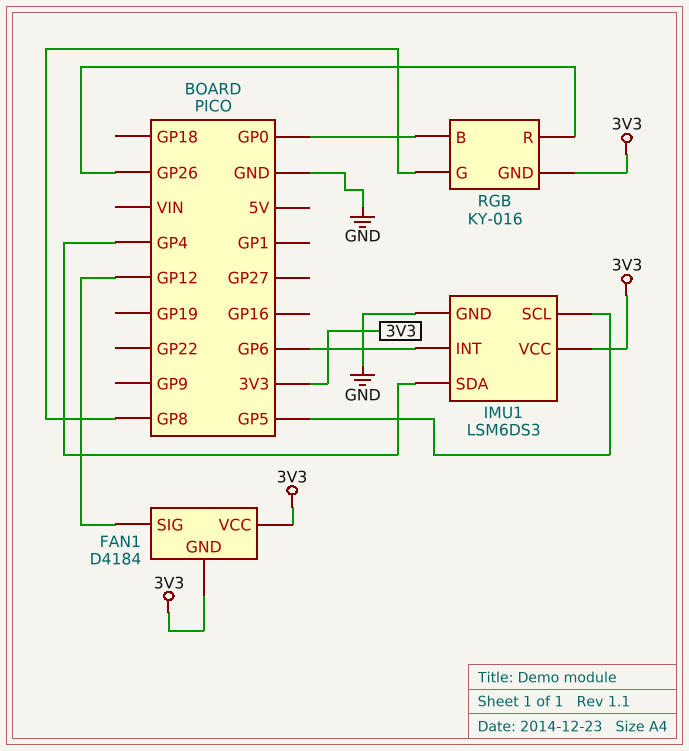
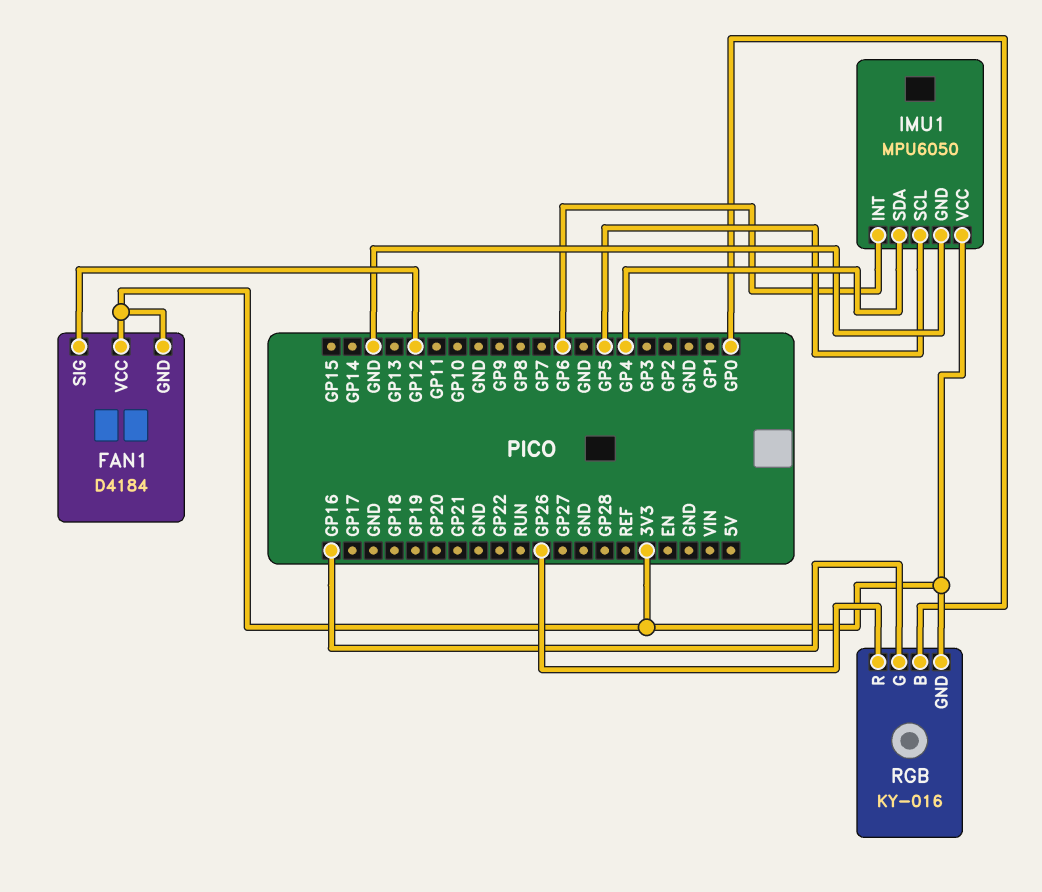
IMU1: LSM6DS3 -> MPU6050
RGB pin G: GP8 -> GP16

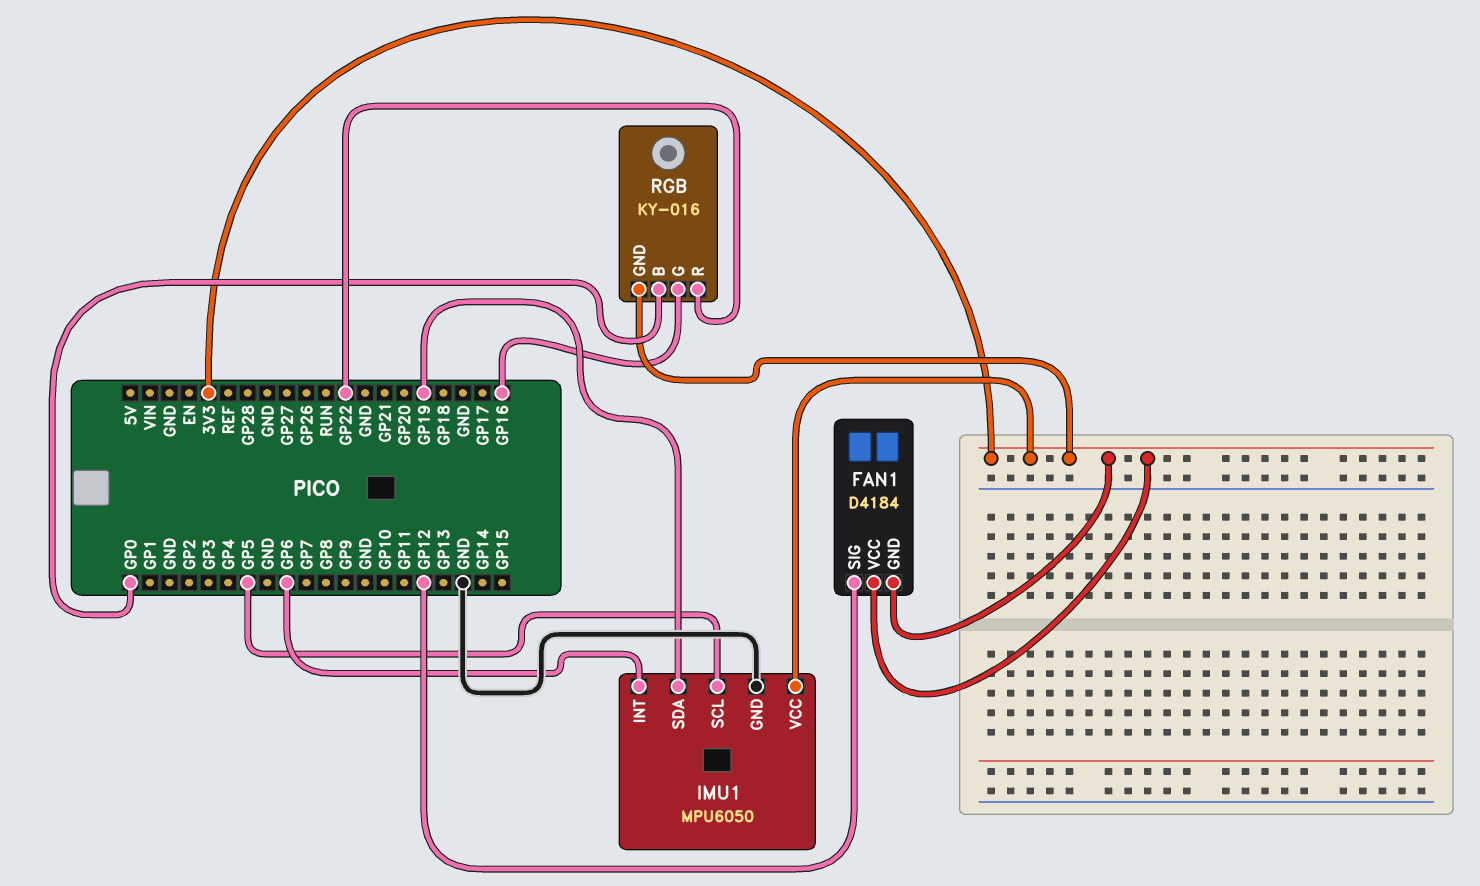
IMU1 pin SDA: GP4 -> GP19
RGB pin R: GP26 -> GP22

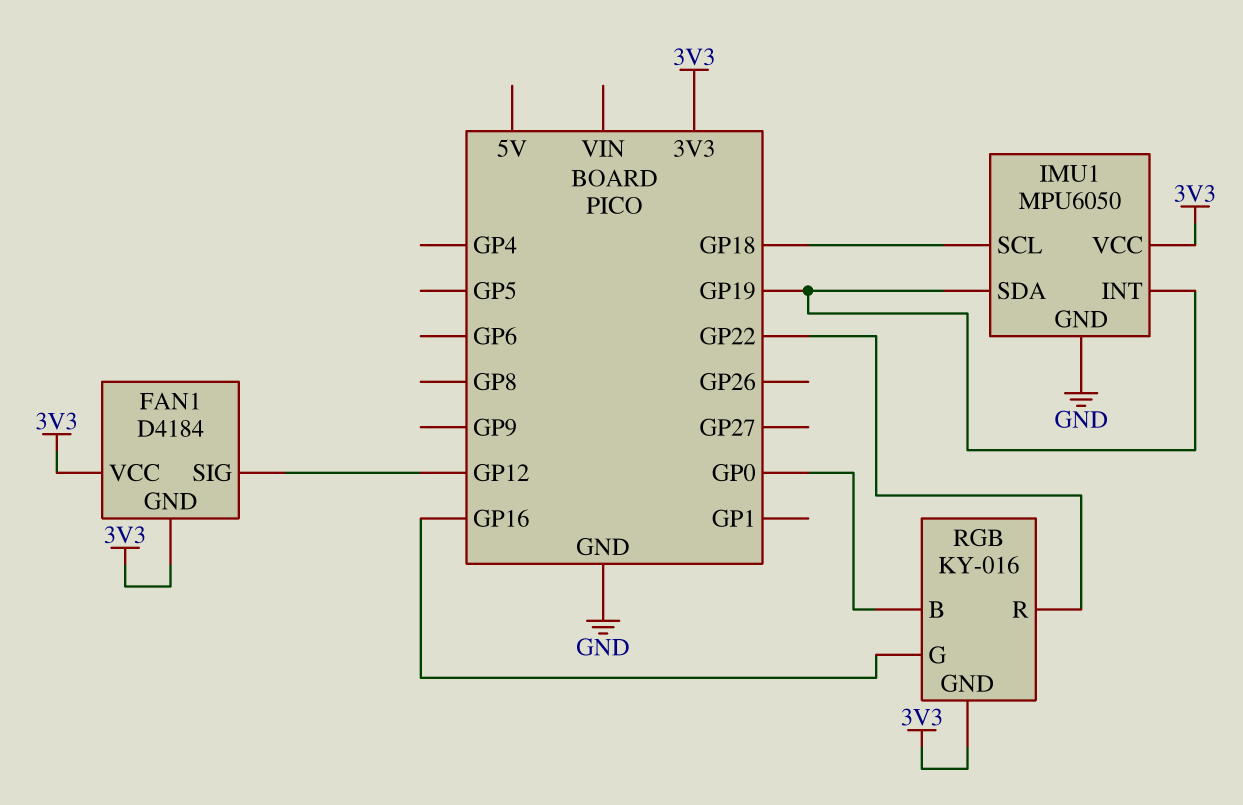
IMU1 pin INT: GP6 -> GP19
IMU1 pin SCL: GP5 -> GP18

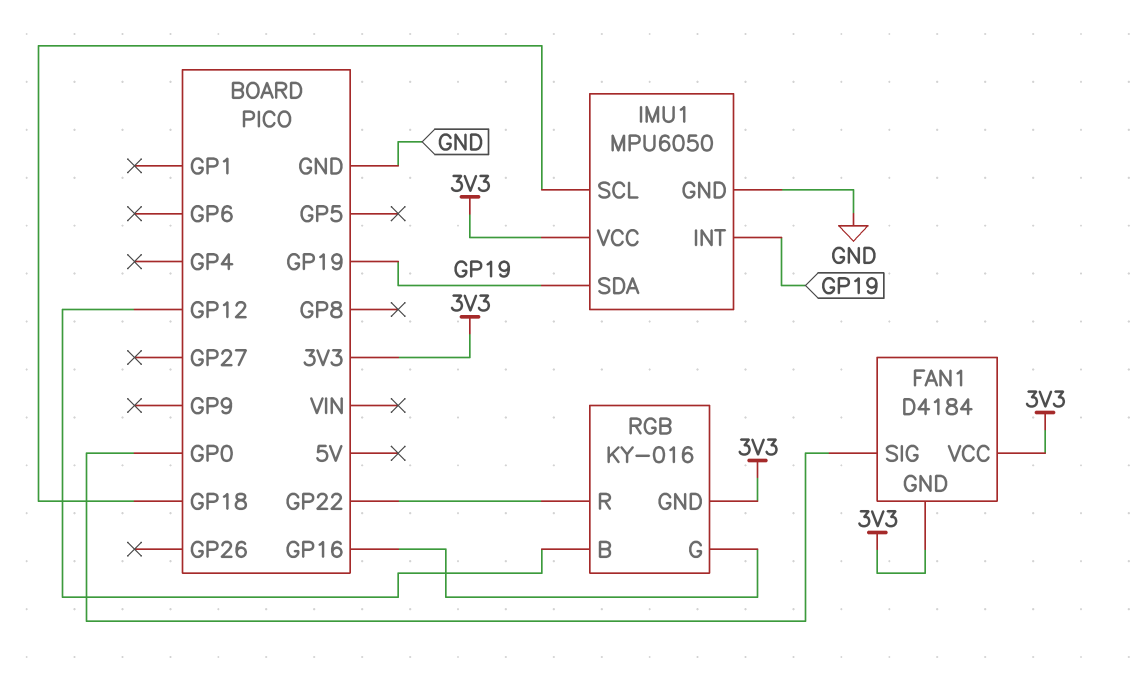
FAN1 pin SIG: GP12 -> GP0
RGB pin B: GP0 -> GP12

